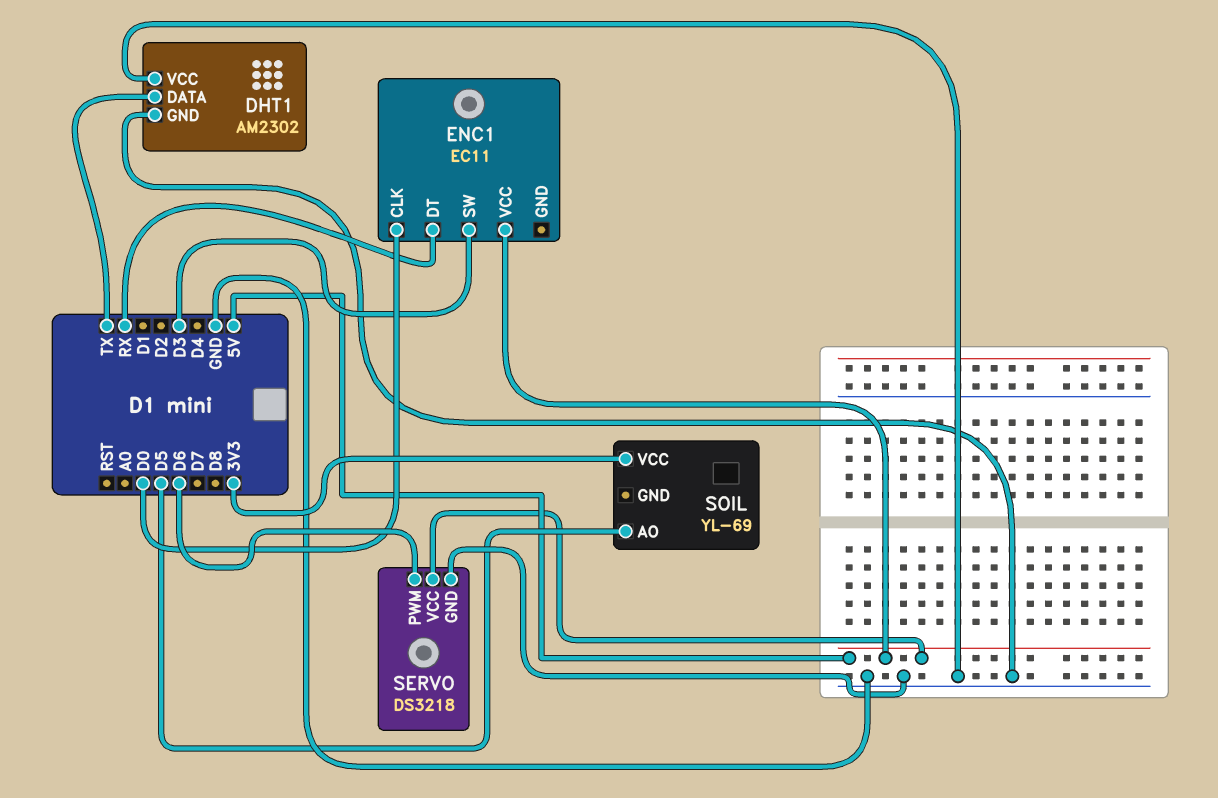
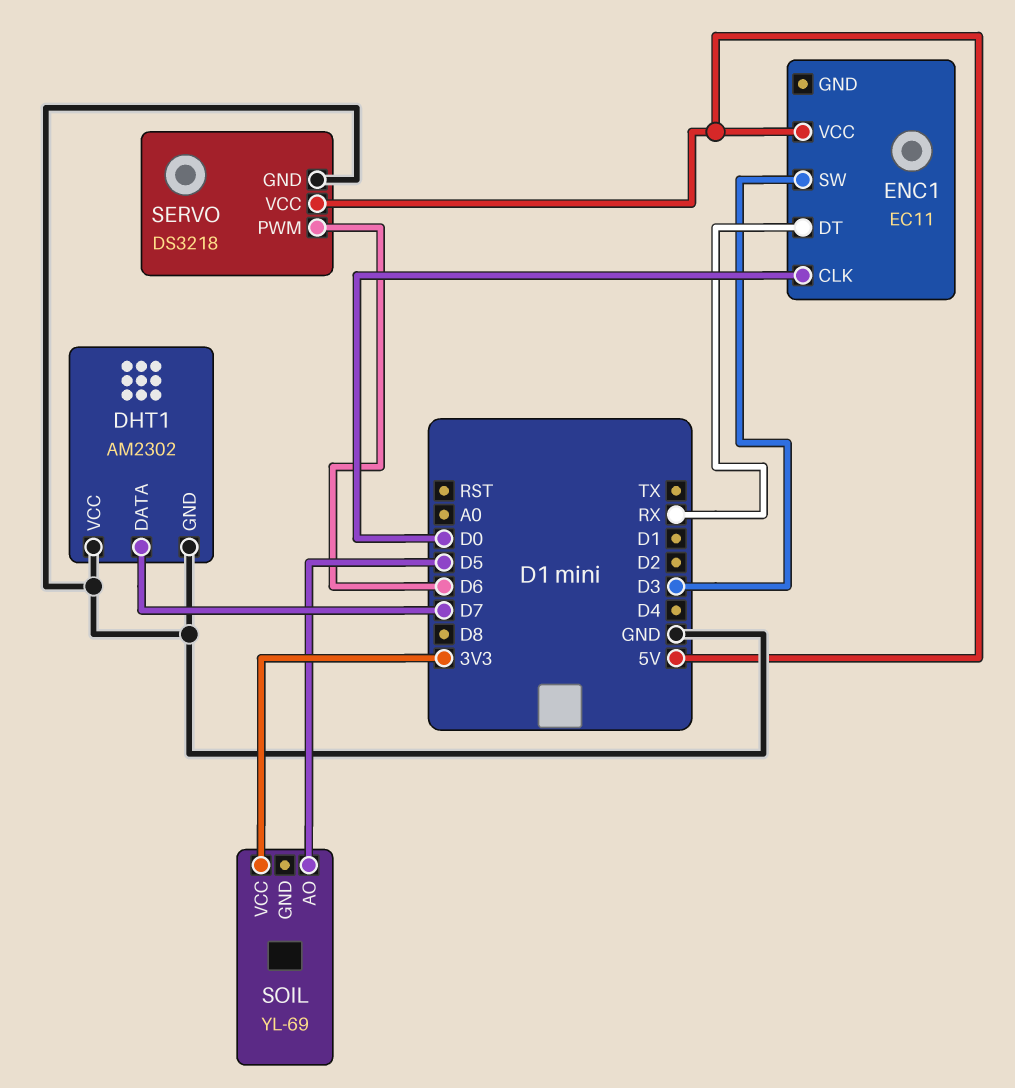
DHT1 pin DATA: TX -> D7

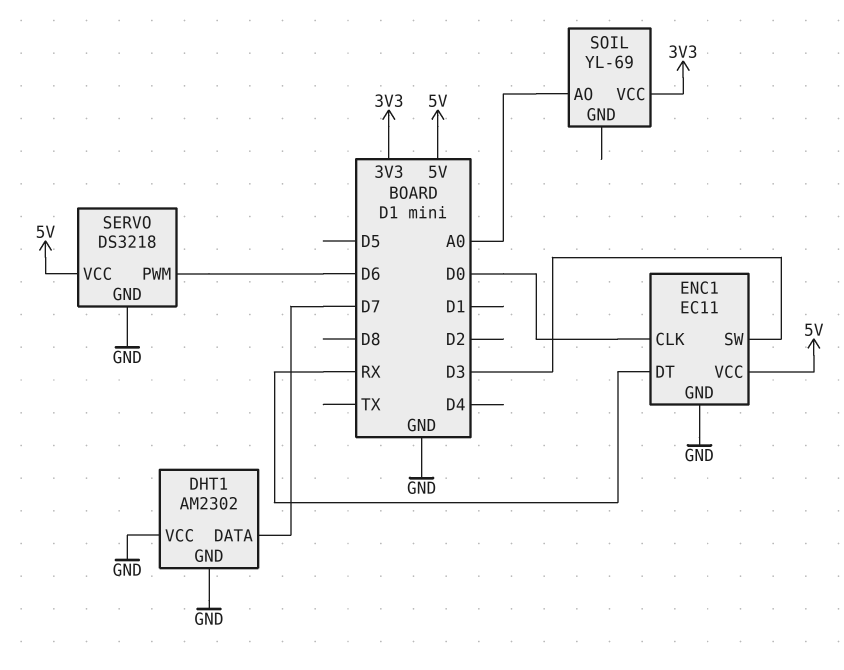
ENC1 pin GND: none -> GND
SOIL pin AO: D5 -> A0

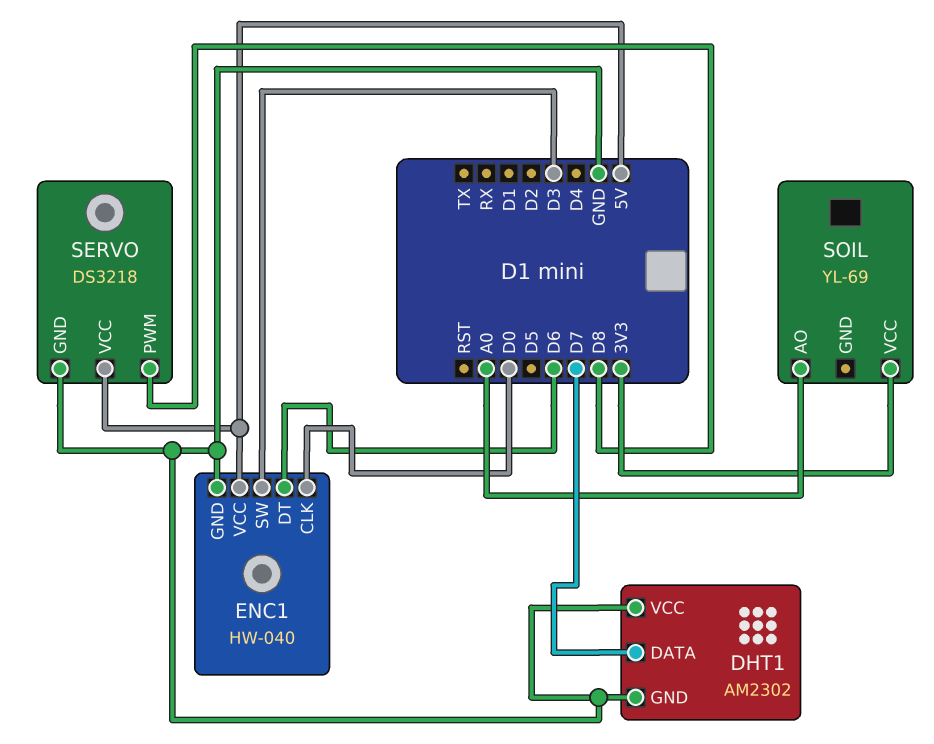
ENC1: EC11 -> HW-040
ENC1 pin DT: RX -> D6
SERVO pin PWM: D6 -> D8

